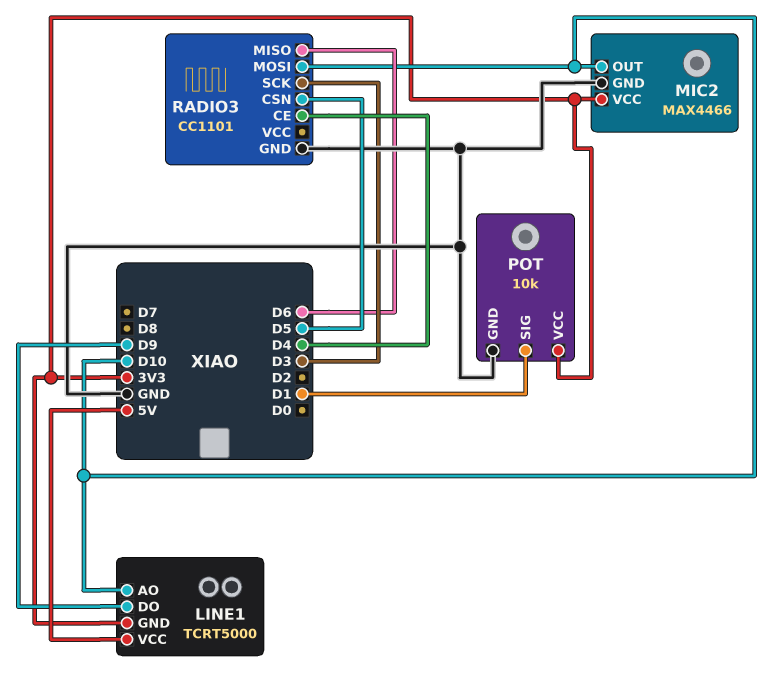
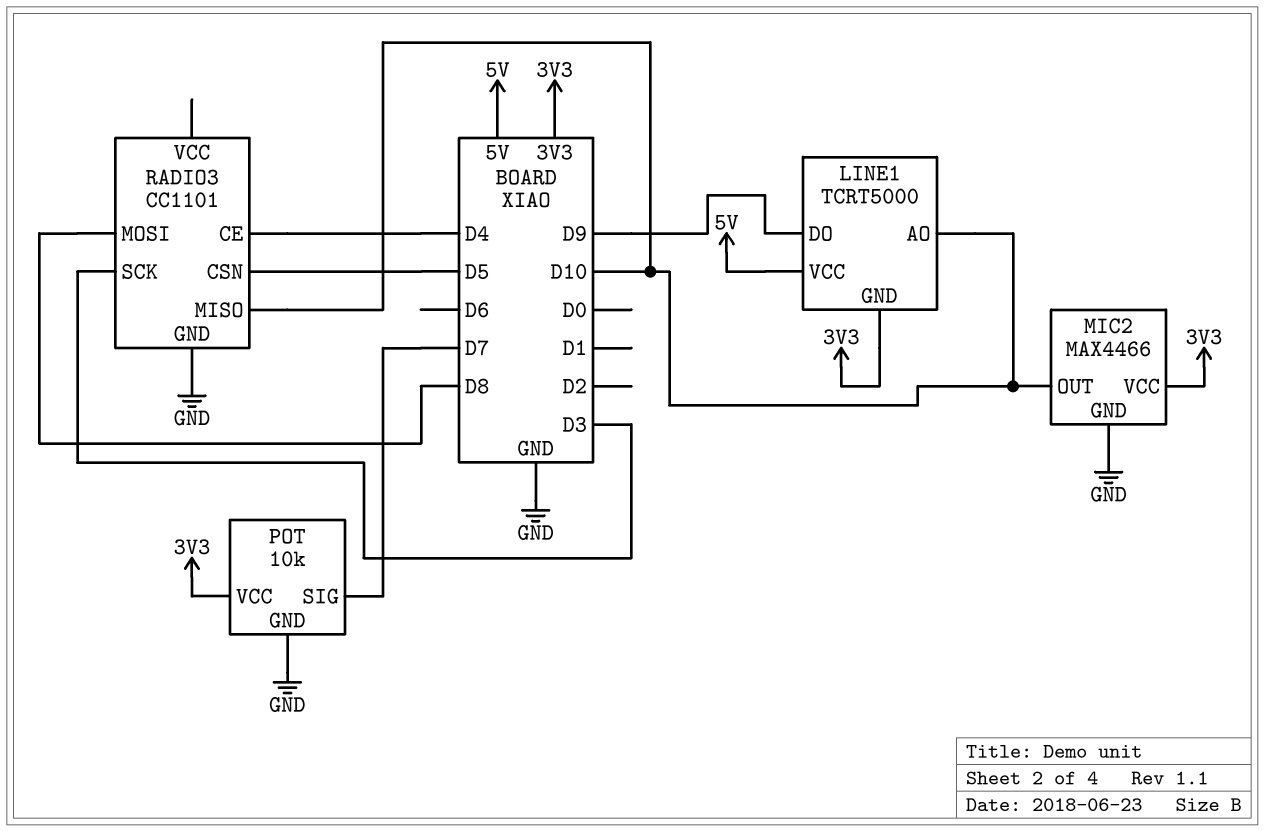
POT pin SIG: D1 -> D7
RADIO3 pin MISO: D6 -> D10
RADIO3 pin MOSI: D10 -> D8

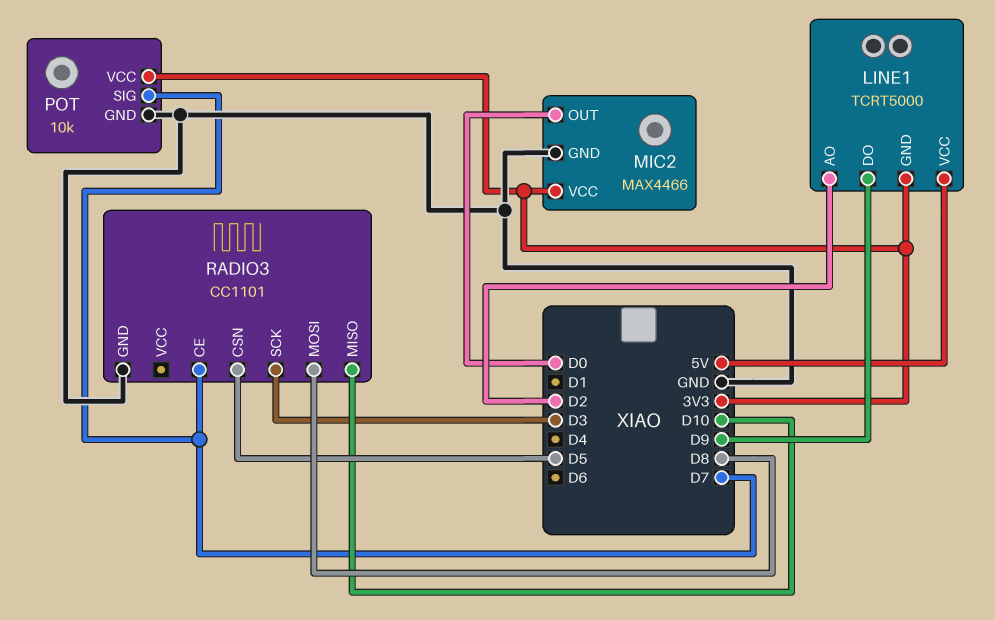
LINE1 pin AO: D10 -> D2
MIC2 pin OUT: D10 -> D0
RADIO3 pin CE: D4 -> D7

